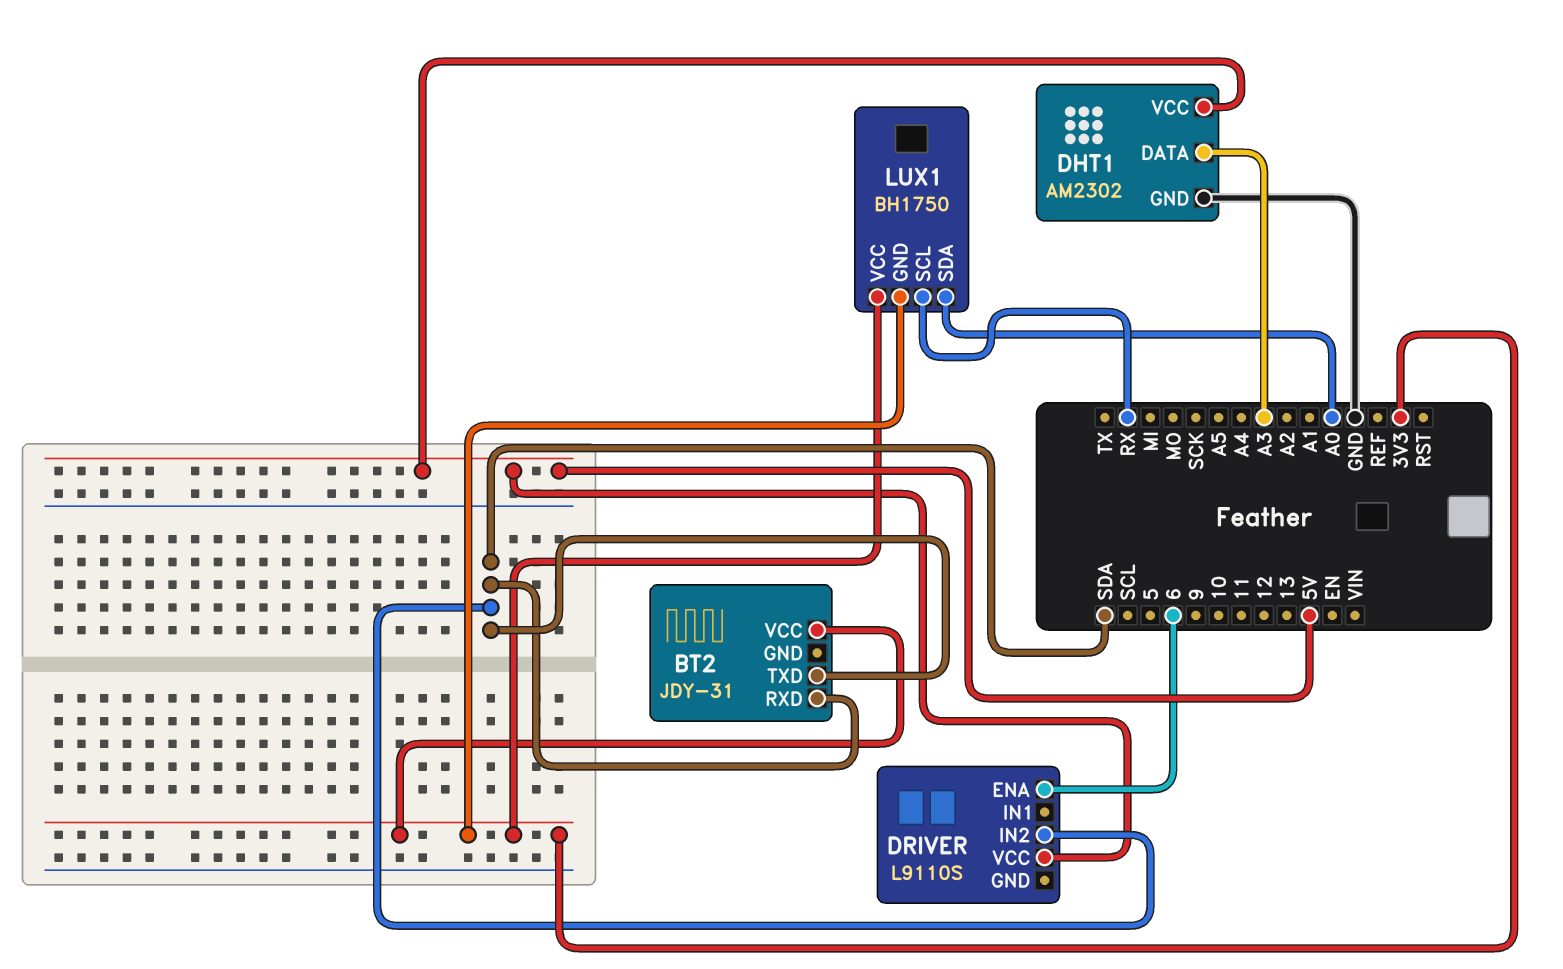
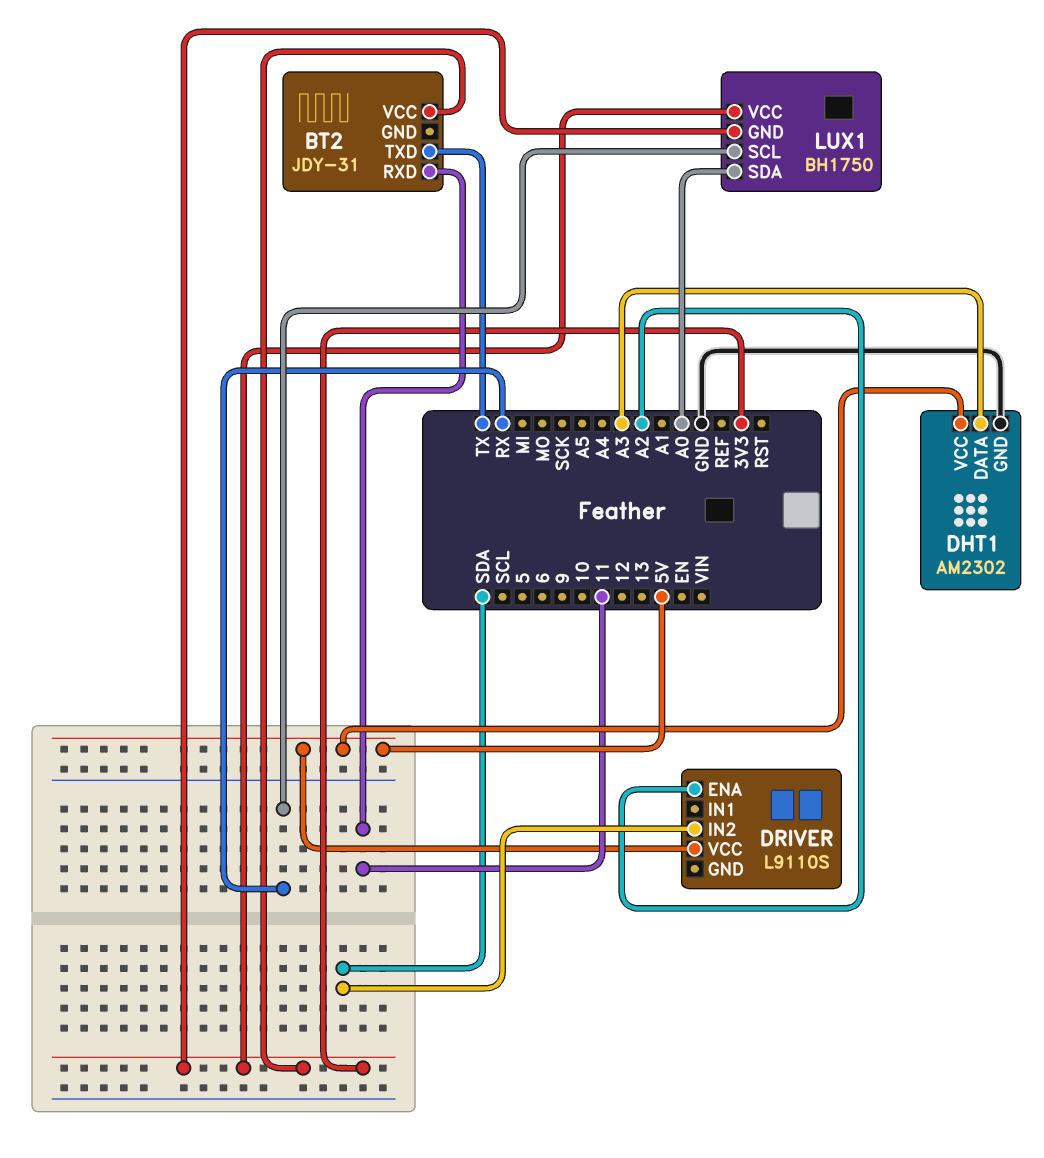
BT2 pin RXD: SDA -> 11
BT2 pin TXD: SDA -> TX
DRIVER pin ENA: 6 -> A2

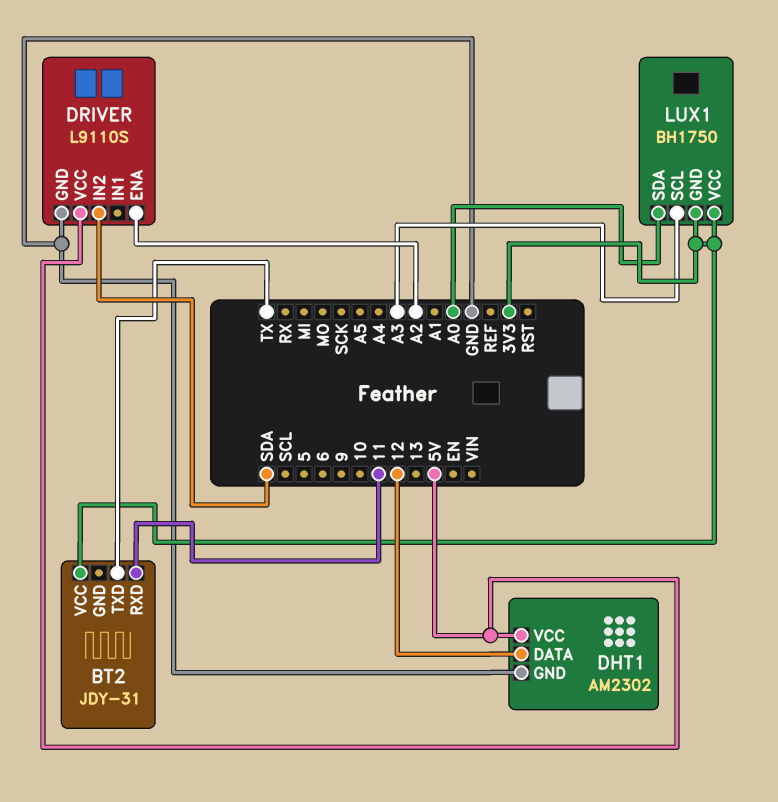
DHT1 pin DATA: A3 -> 12
DRIVER pin GND: none -> GND
LUX1 pin SCL: RX -> A3

